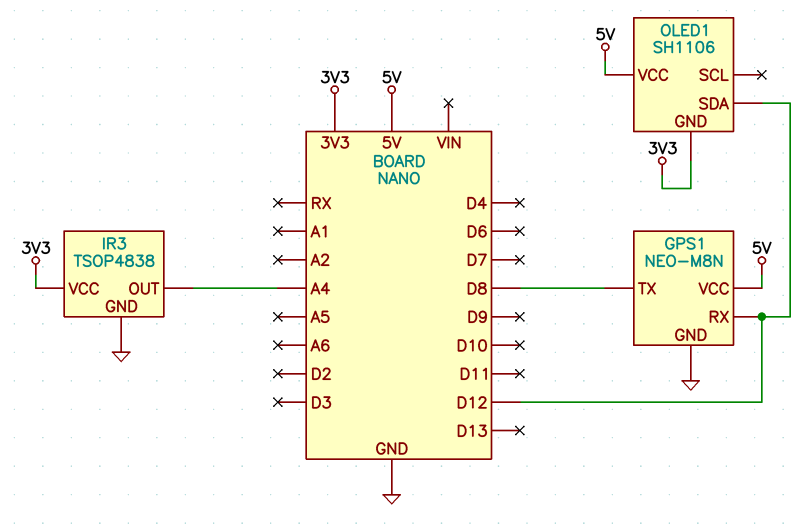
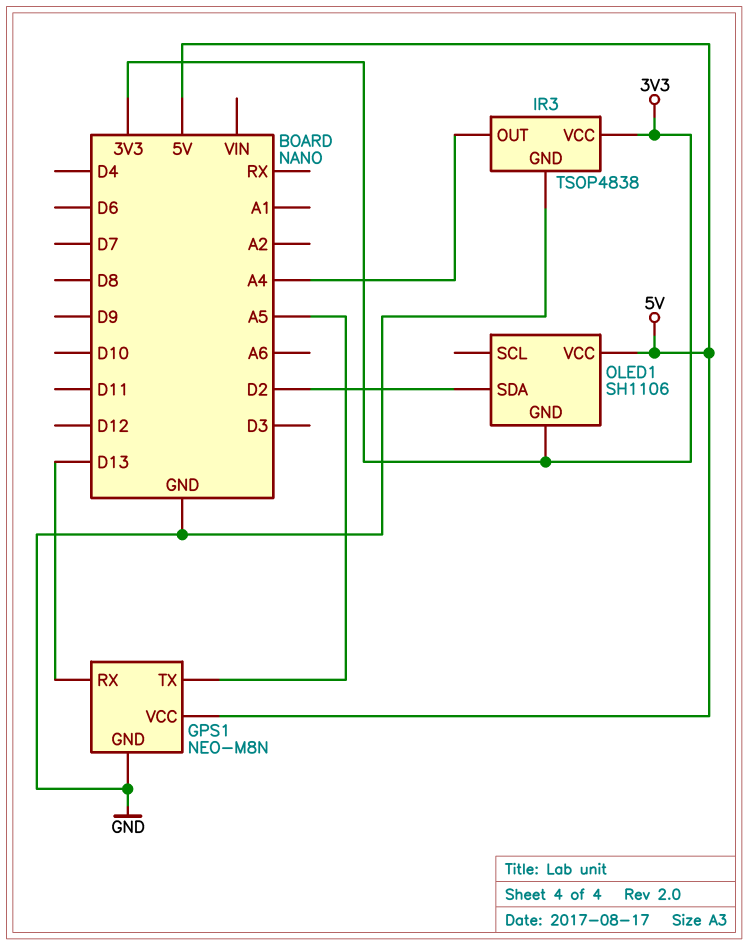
GPS1 pin RX: D12 -> D13
GPS1 pin TX: D8 -> A5
OLED1 pin SDA: D12 -> D2

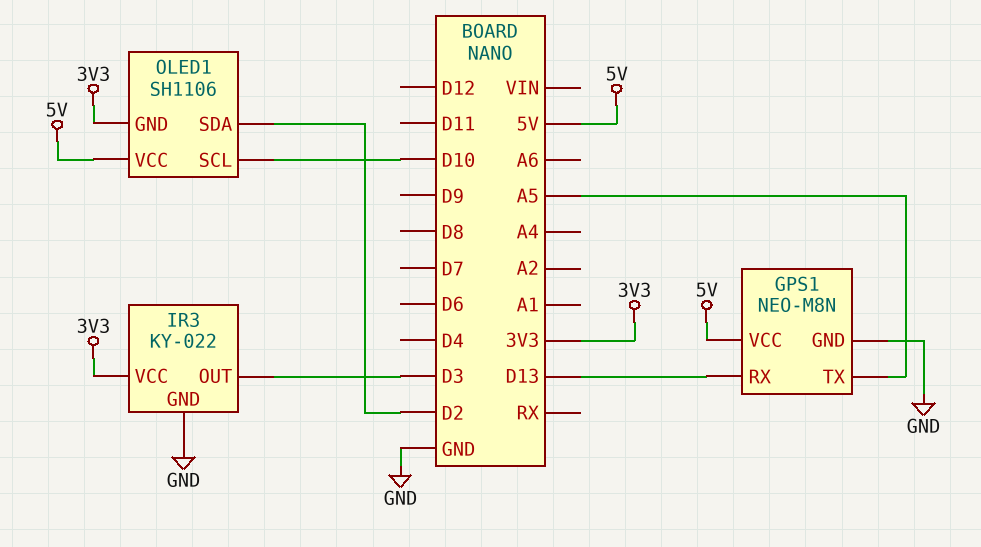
IR3: TSOP4838 -> KY-022
IR3 pin OUT: A4 -> D3
OLED1 pin SCL: none -> D10

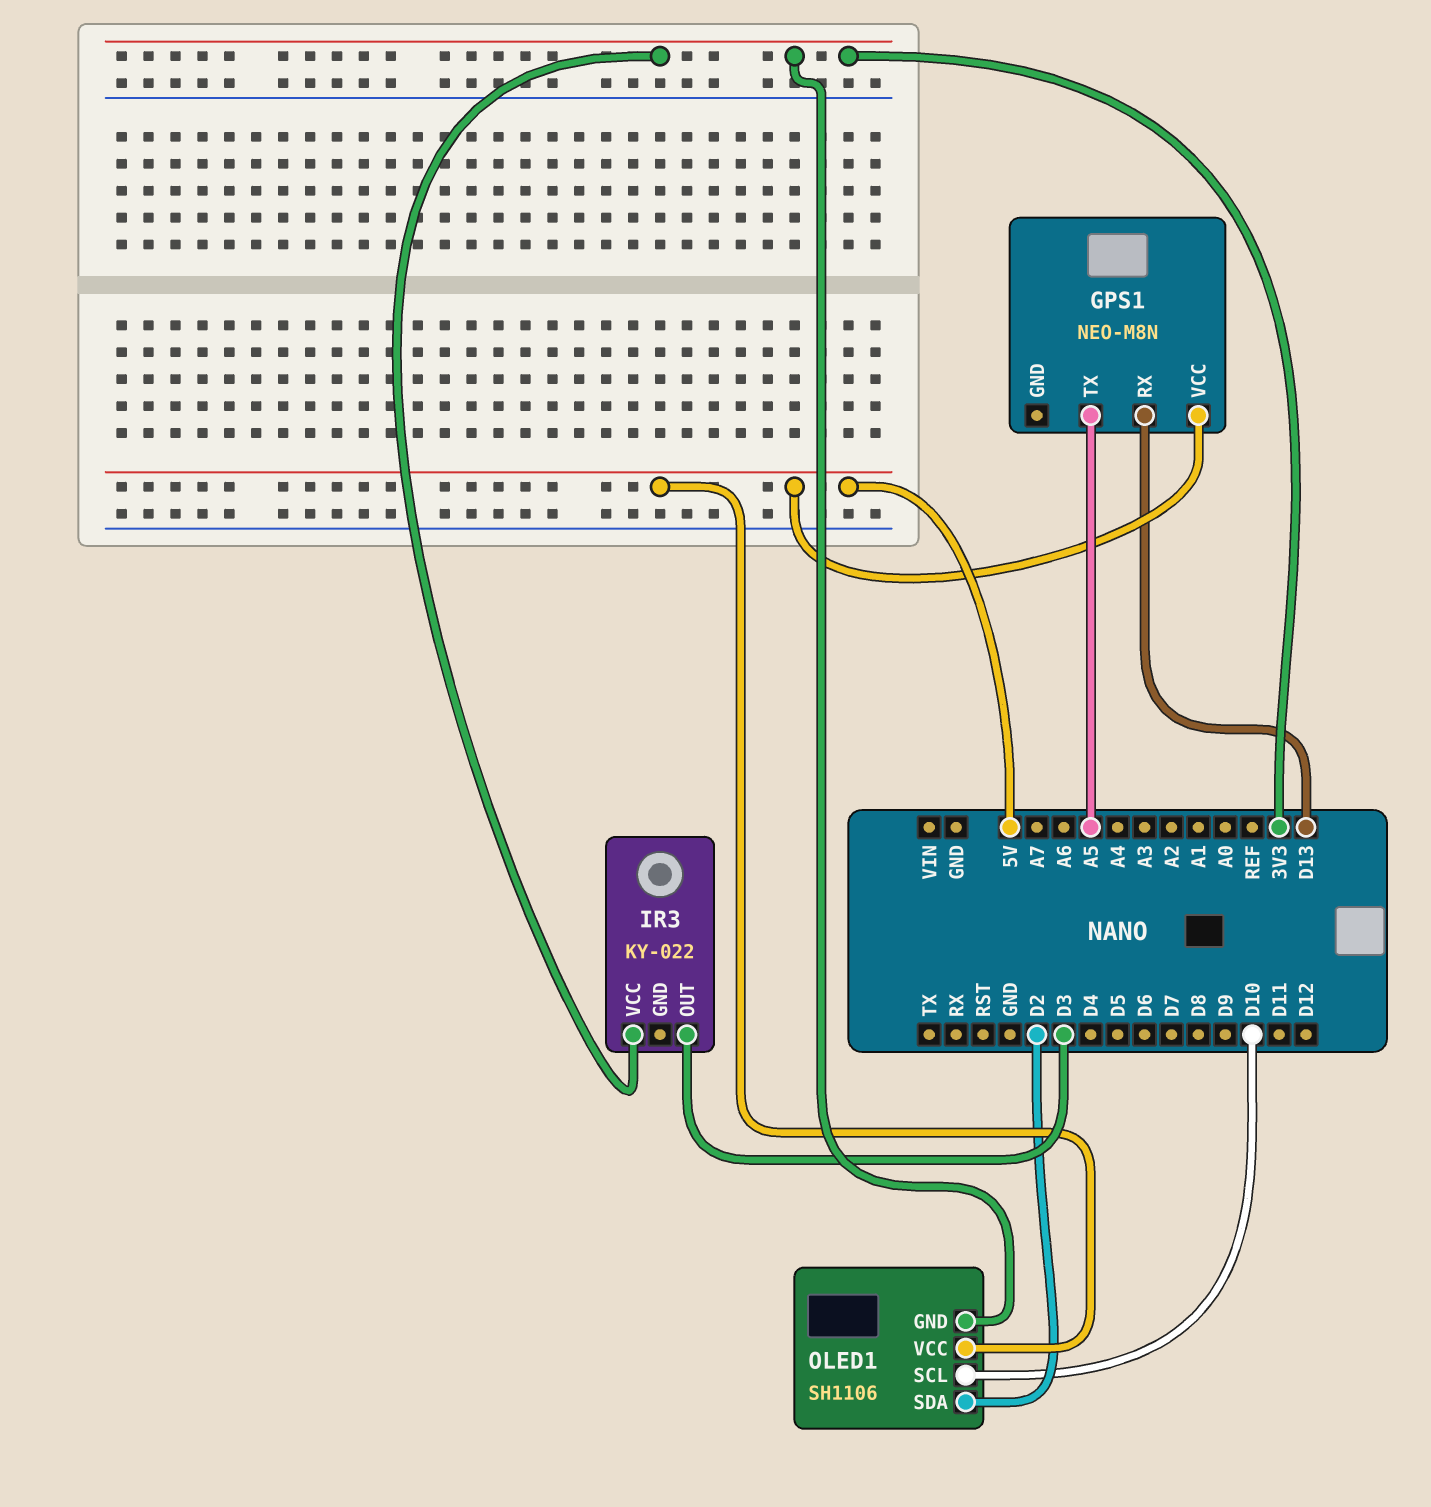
GPS1 pin GND: GND -> none
IR3 pin GND: GND -> none

